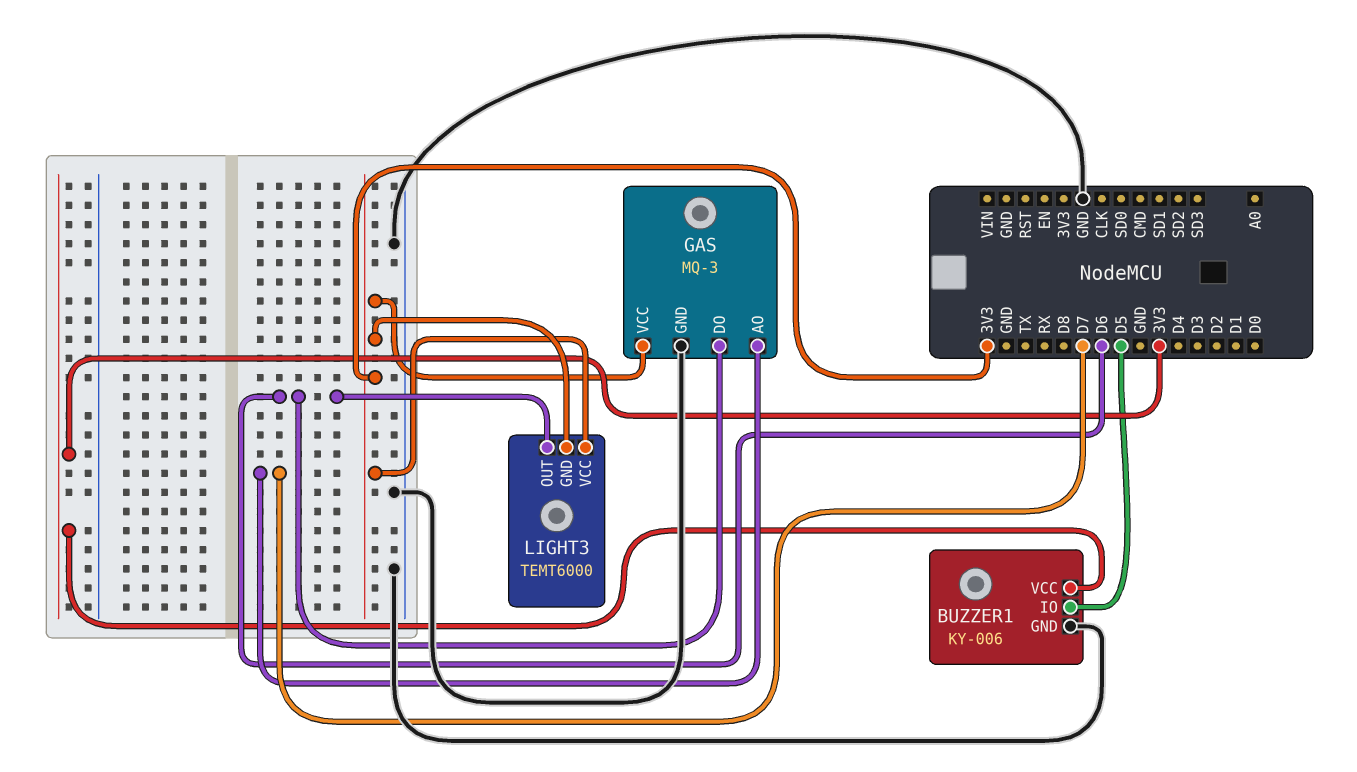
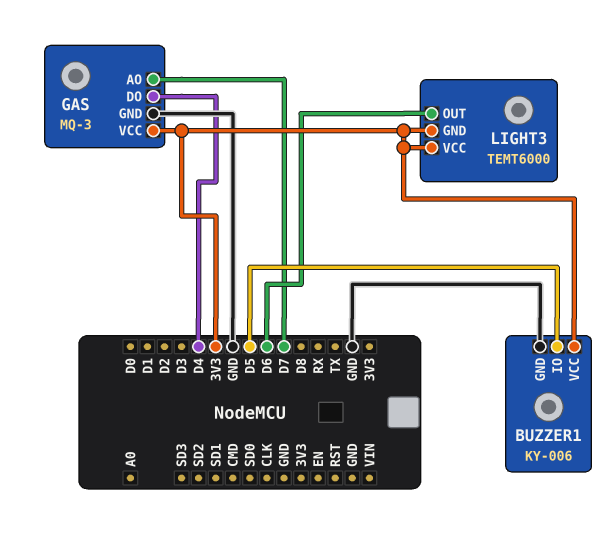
GAS pin DO: D6 -> D4

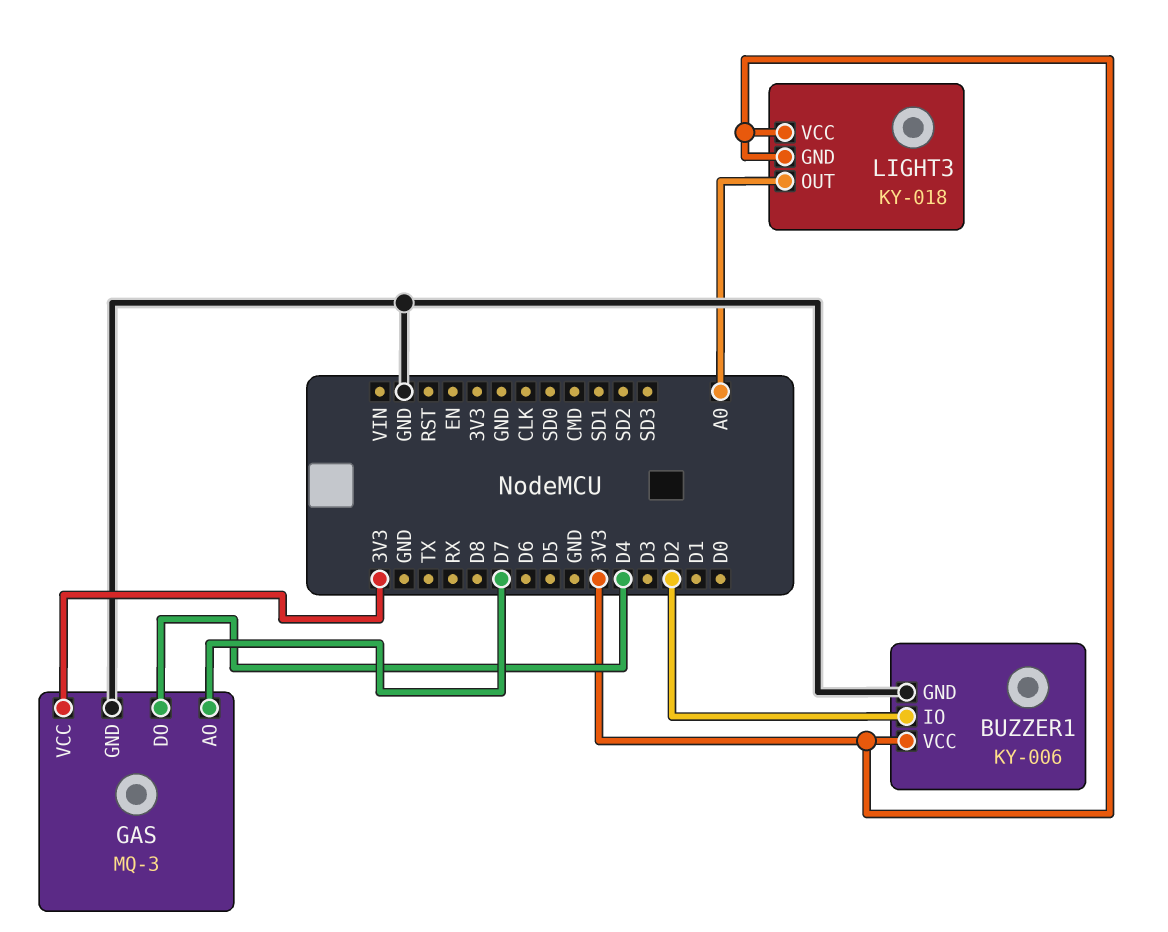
BUZZER1 pin IO: D5 -> D2
LIGHT3: TEMT6000 -> KY-018
LIGHT3 pin OUT: D6 -> A0

